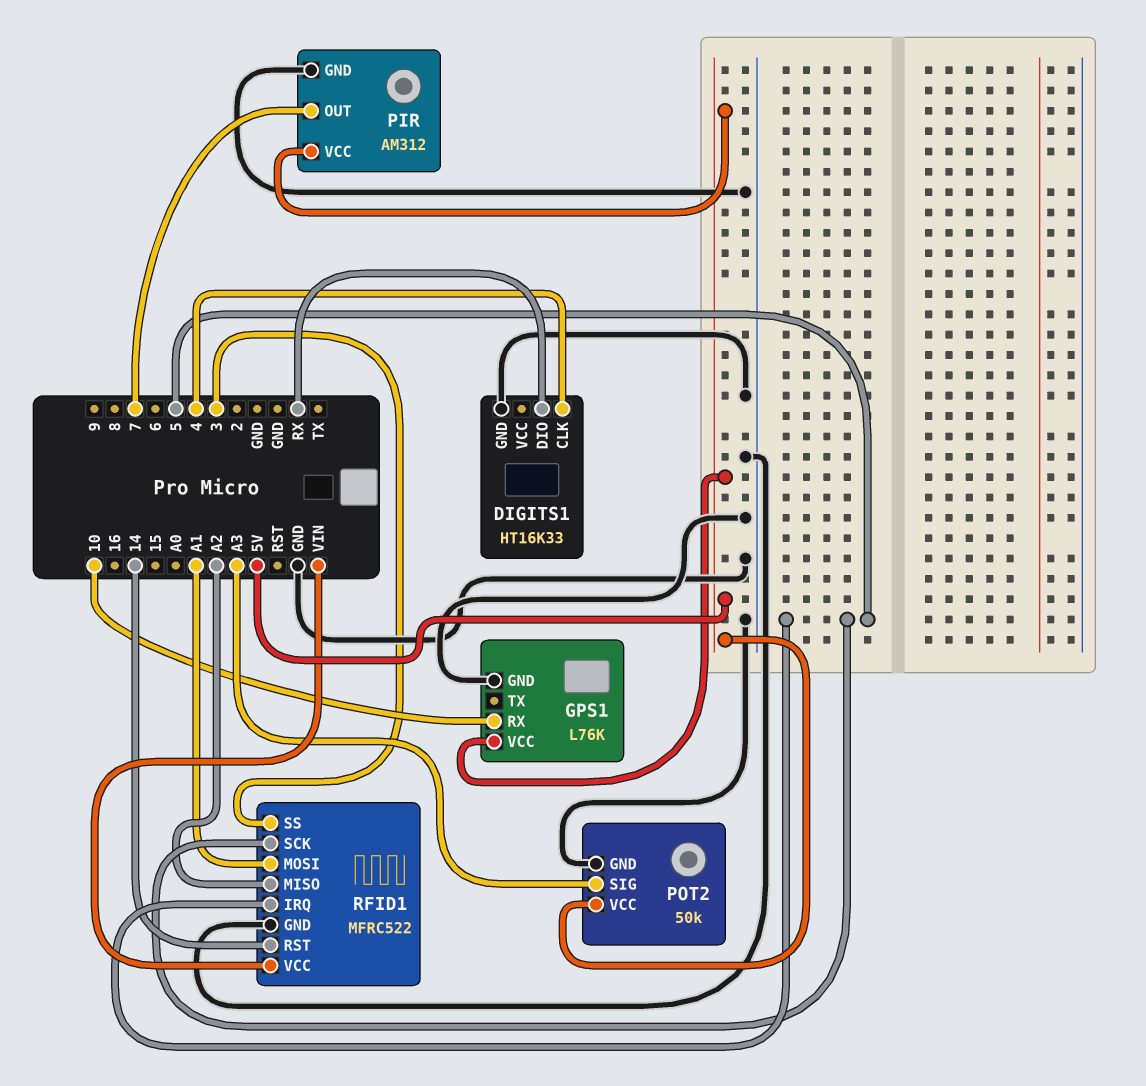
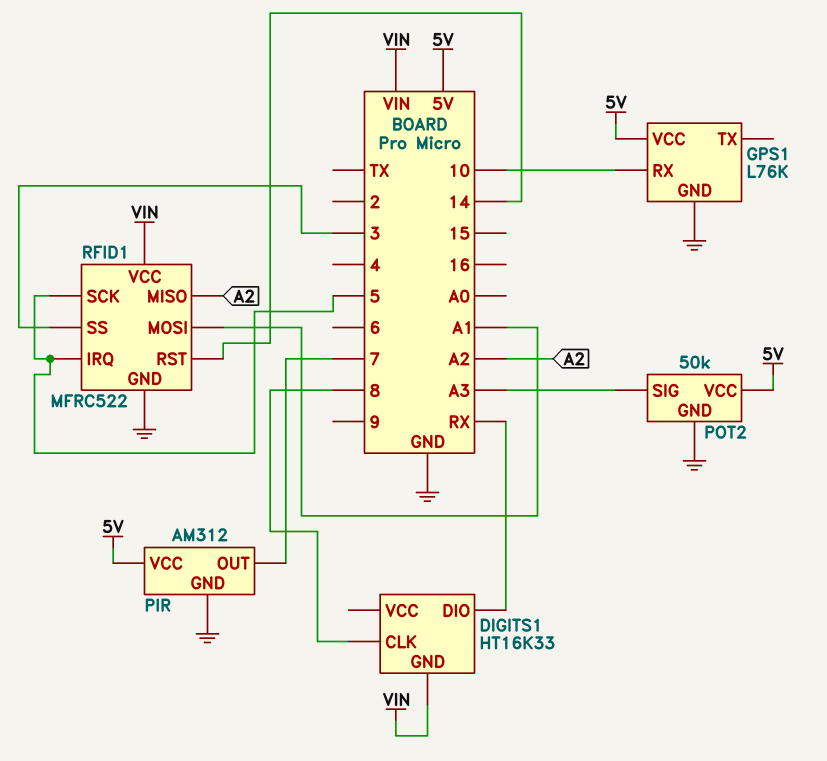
DIGITS1 pin CLK: 4 -> 8
DIGITS1 pin GND: GND -> VIN

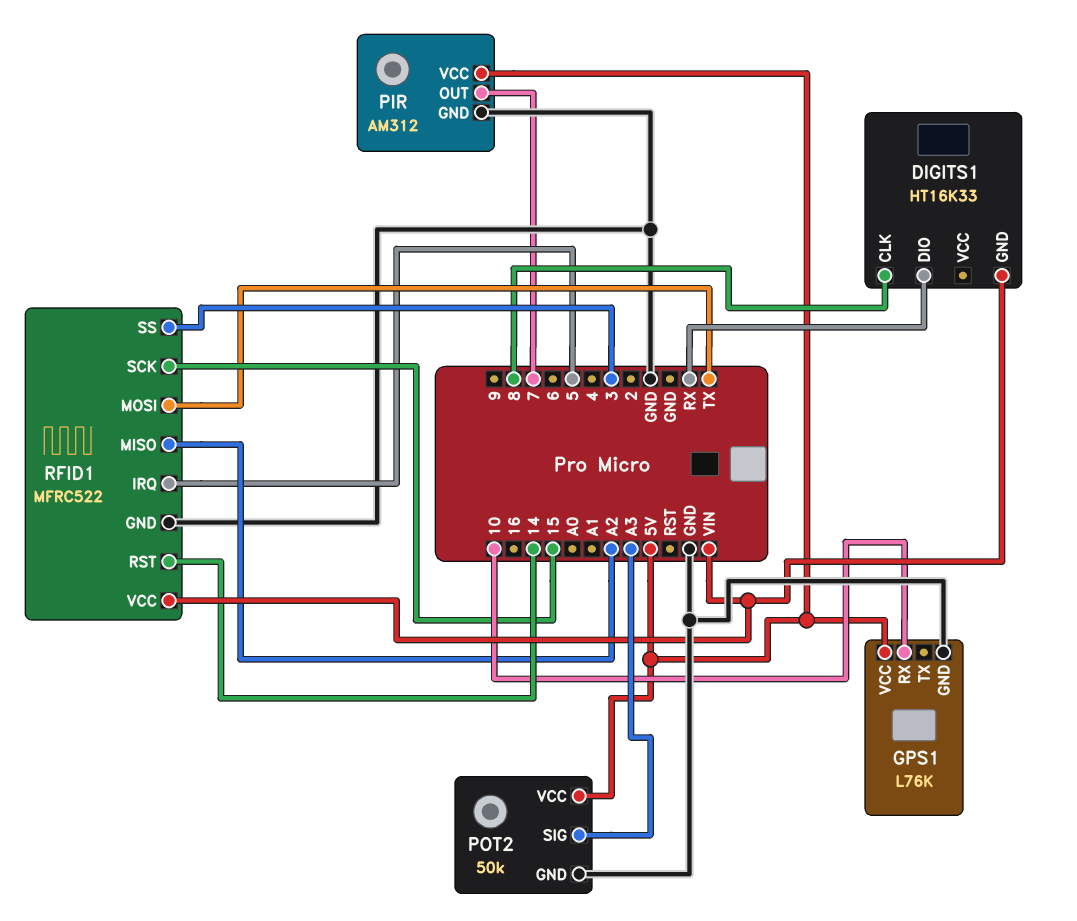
RFID1 pin MOSI: A1 -> TX
RFID1 pin SCK: 5 -> 15

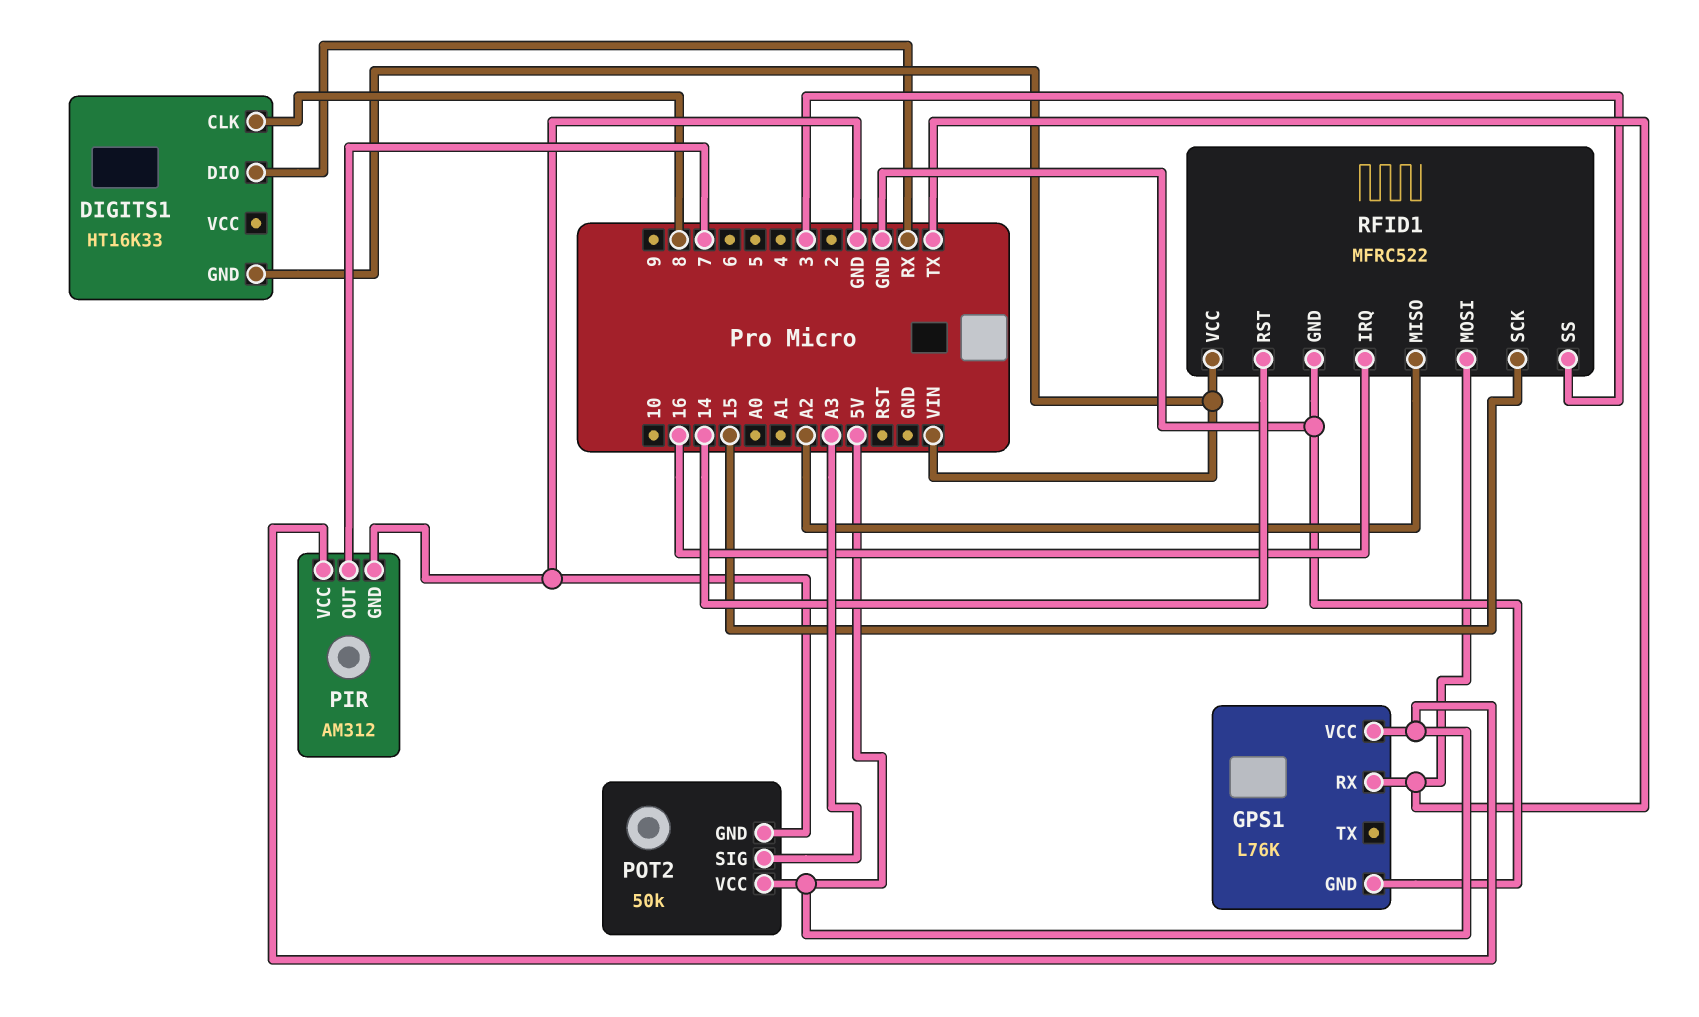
GPS1 pin RX: 10 -> TX
RFID1 pin IRQ: 5 -> 16

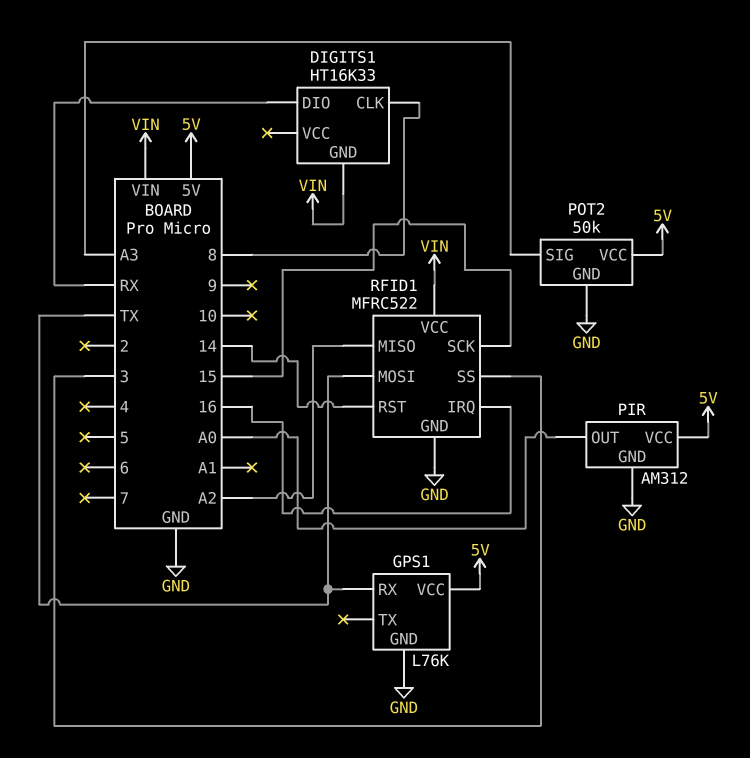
PIR pin OUT: 7 -> A0

